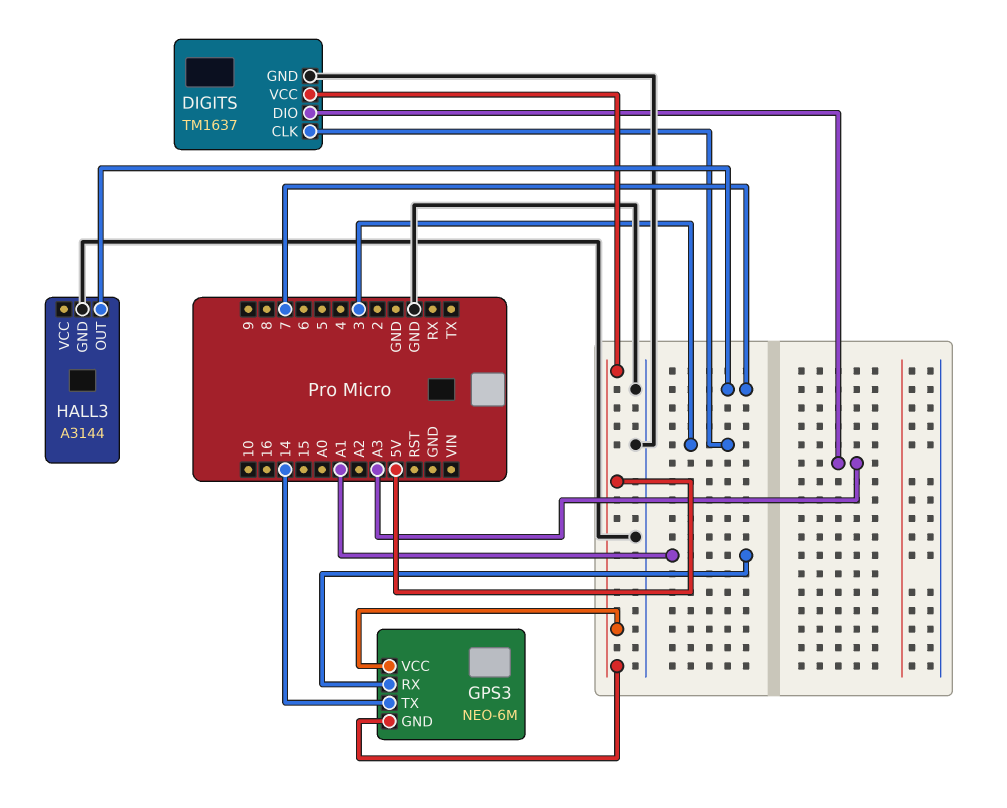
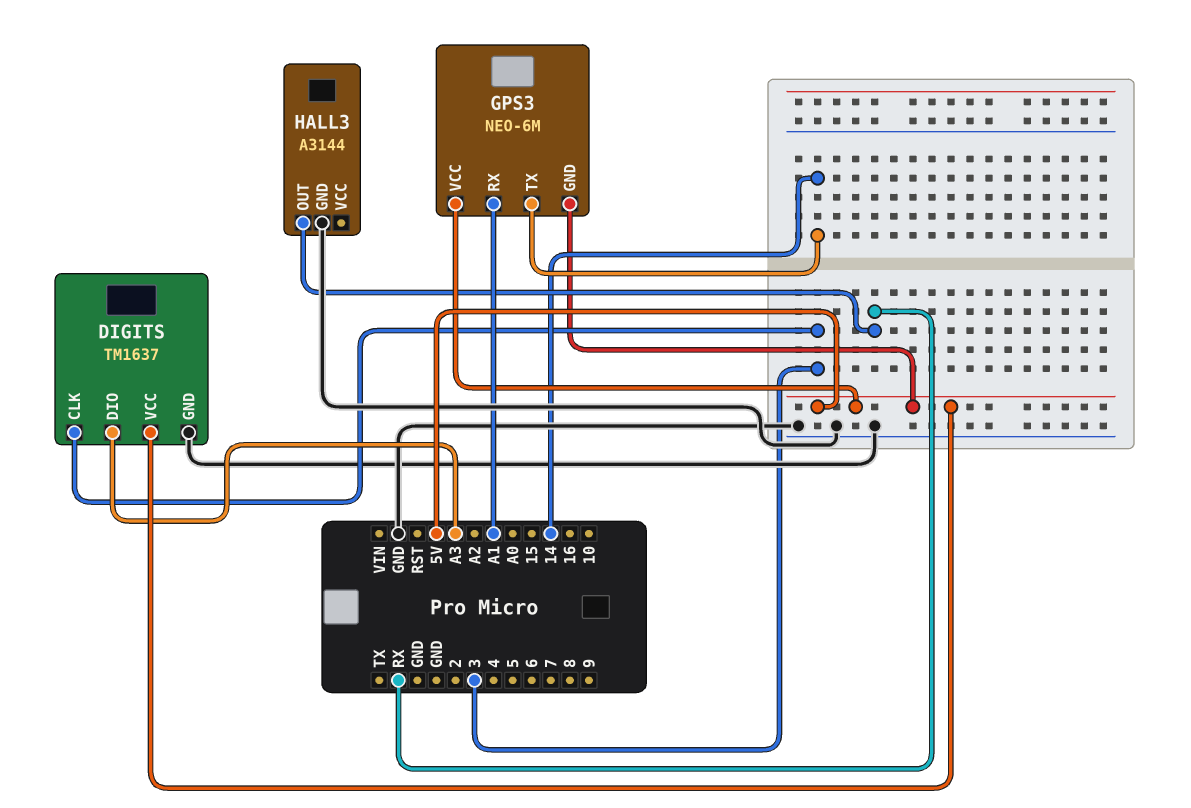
HALL3 pin OUT: 7 -> RX

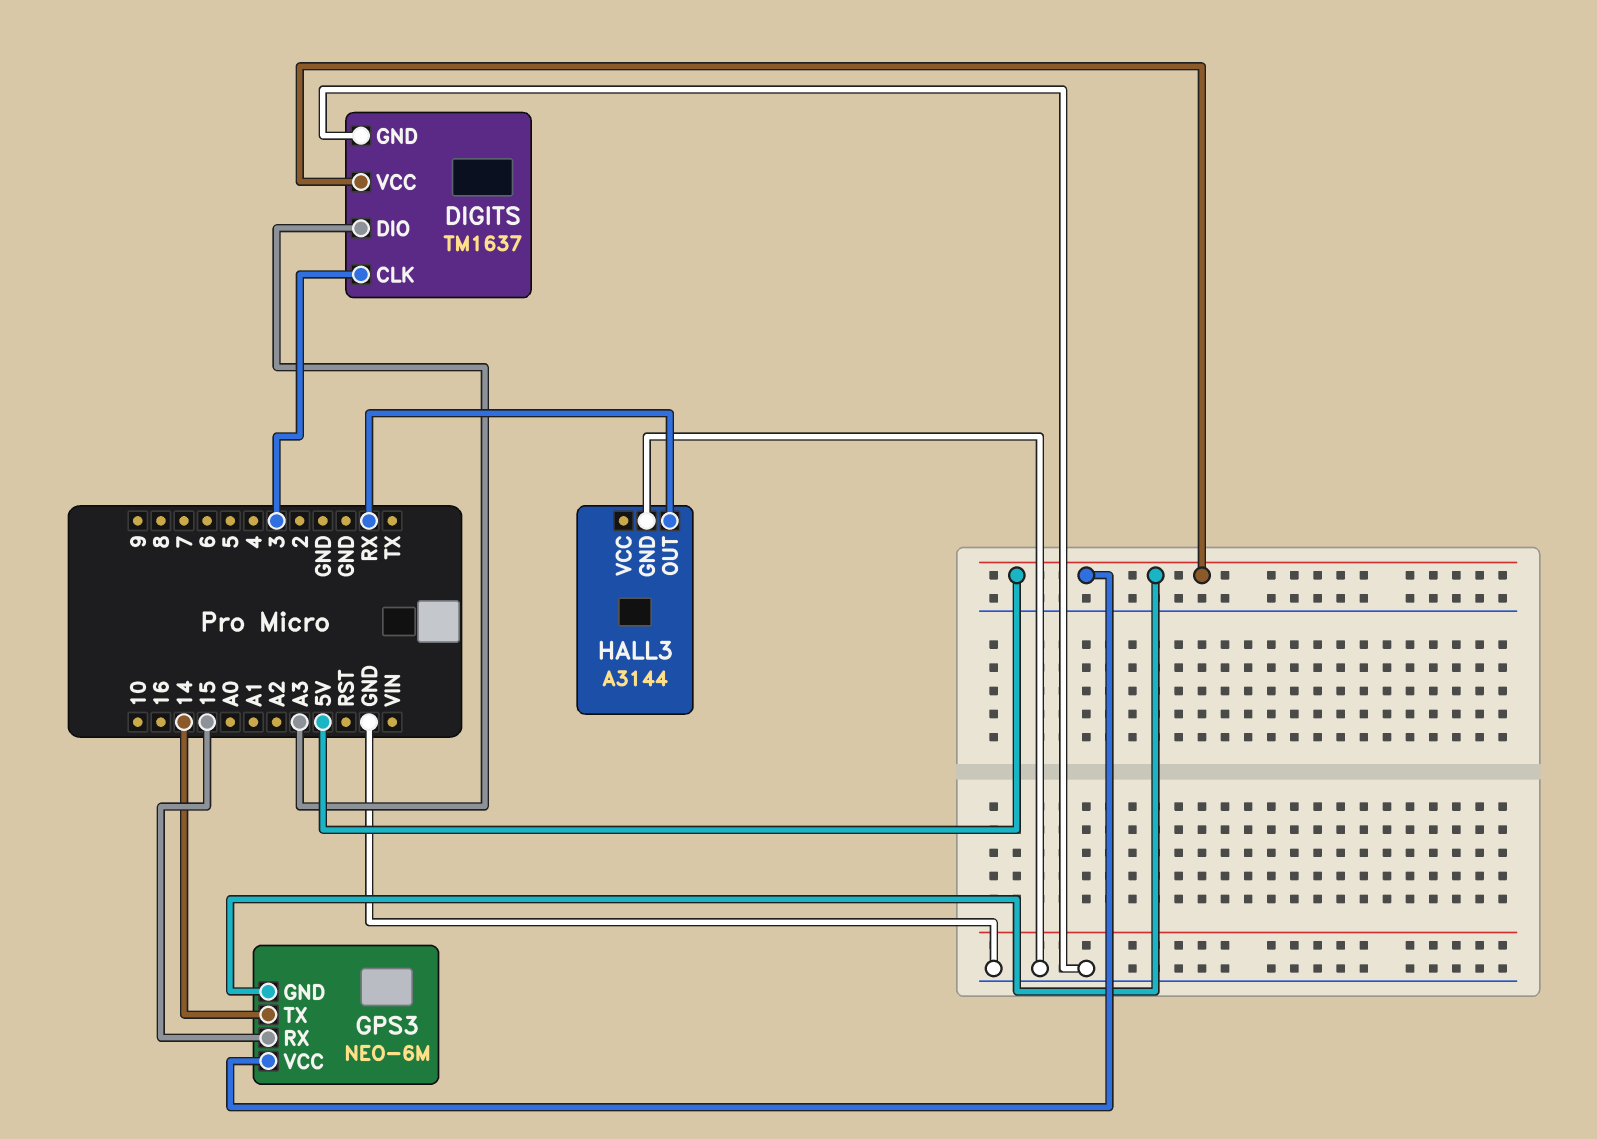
GPS3 pin RX: A1 -> 15

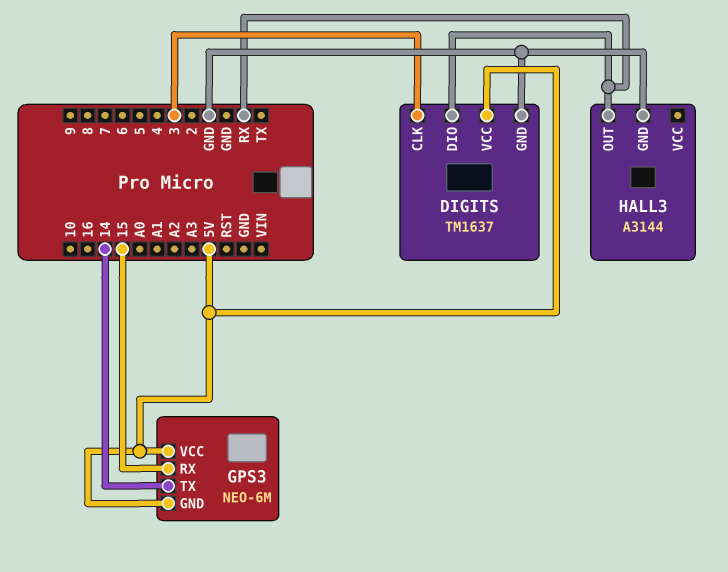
DIGITS pin DIO: A3 -> RX

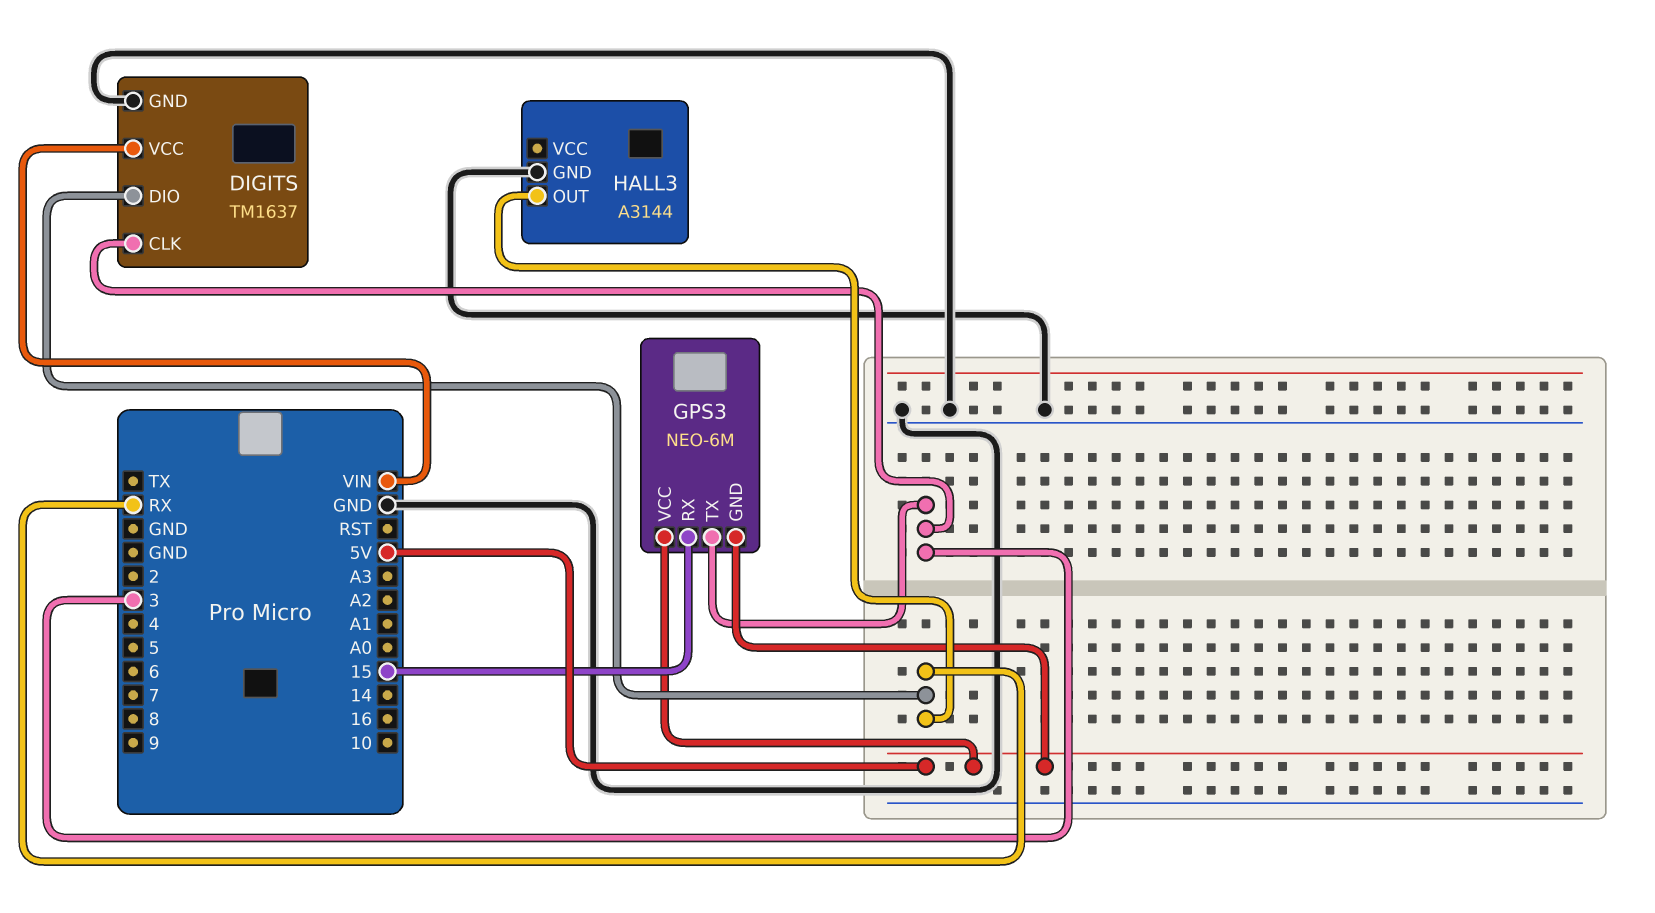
DIGITS pin VCC: 5V -> VIN
GPS3 pin TX: 14 -> 3

